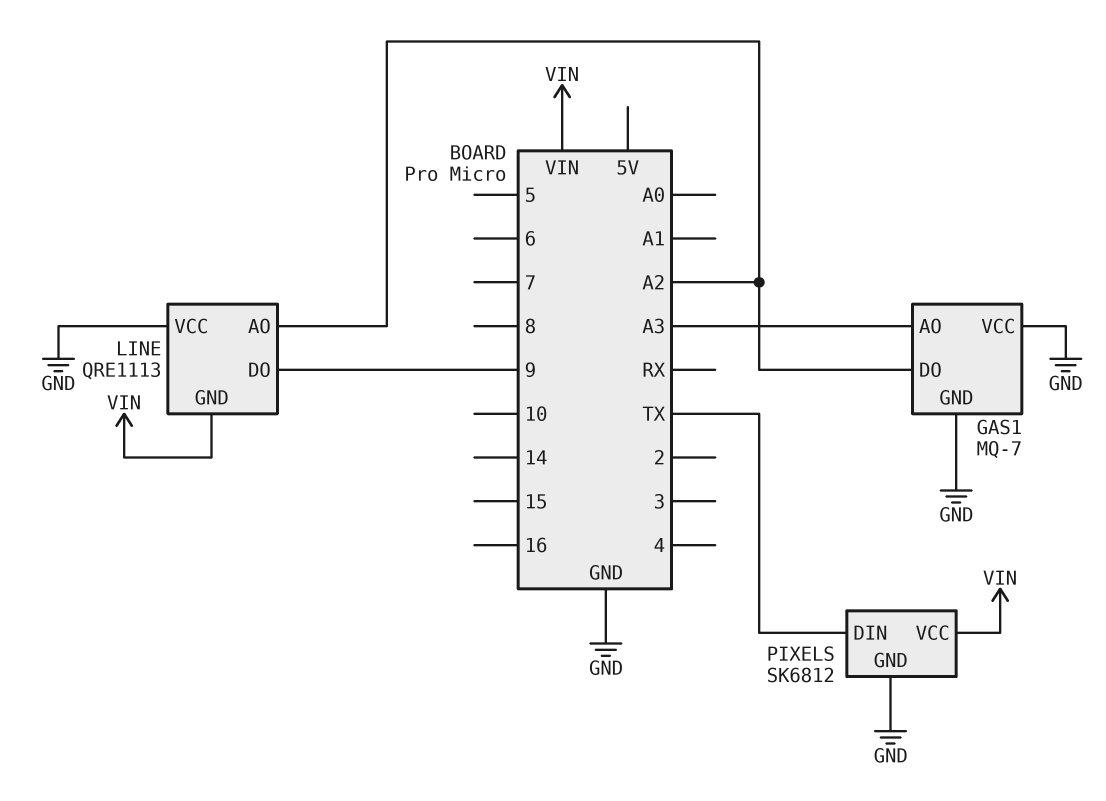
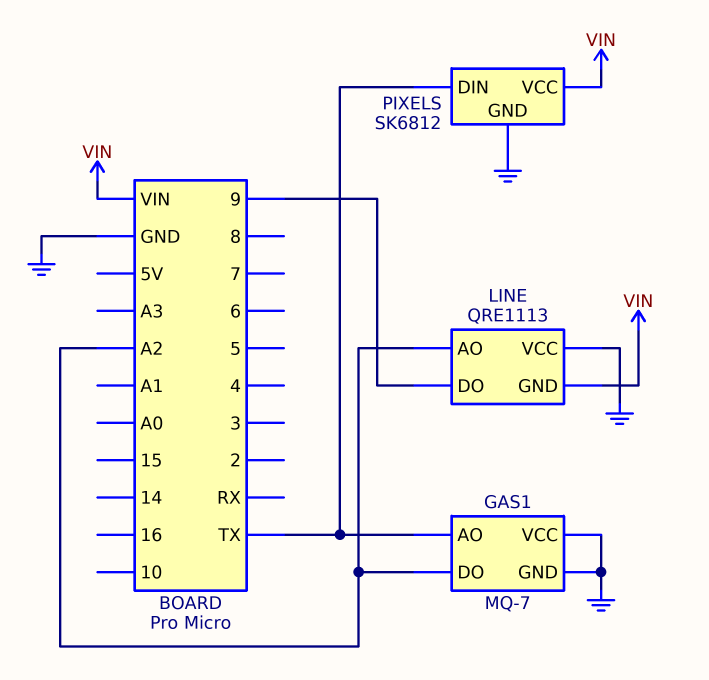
GAS1 pin AO: A3 -> TX

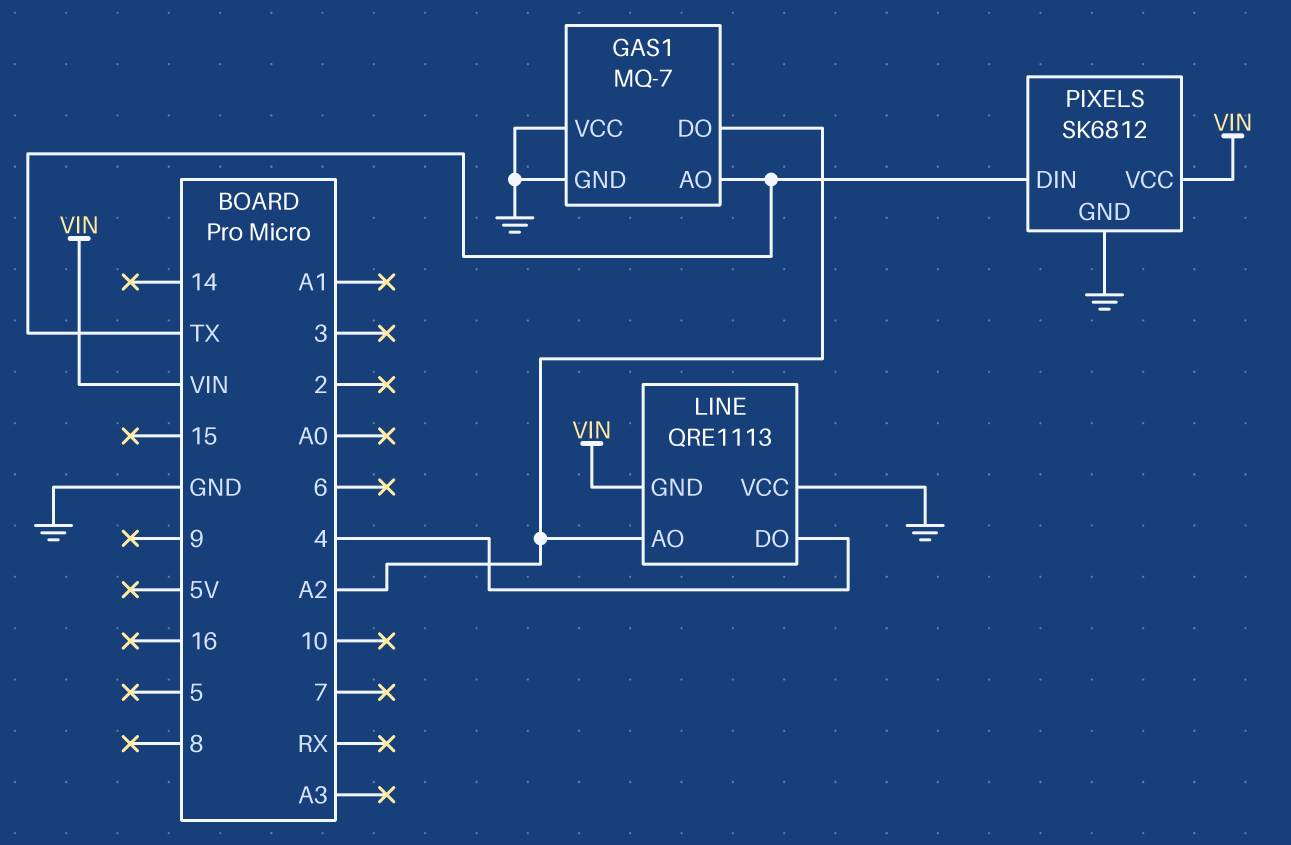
LINE pin DO: 9 -> 4

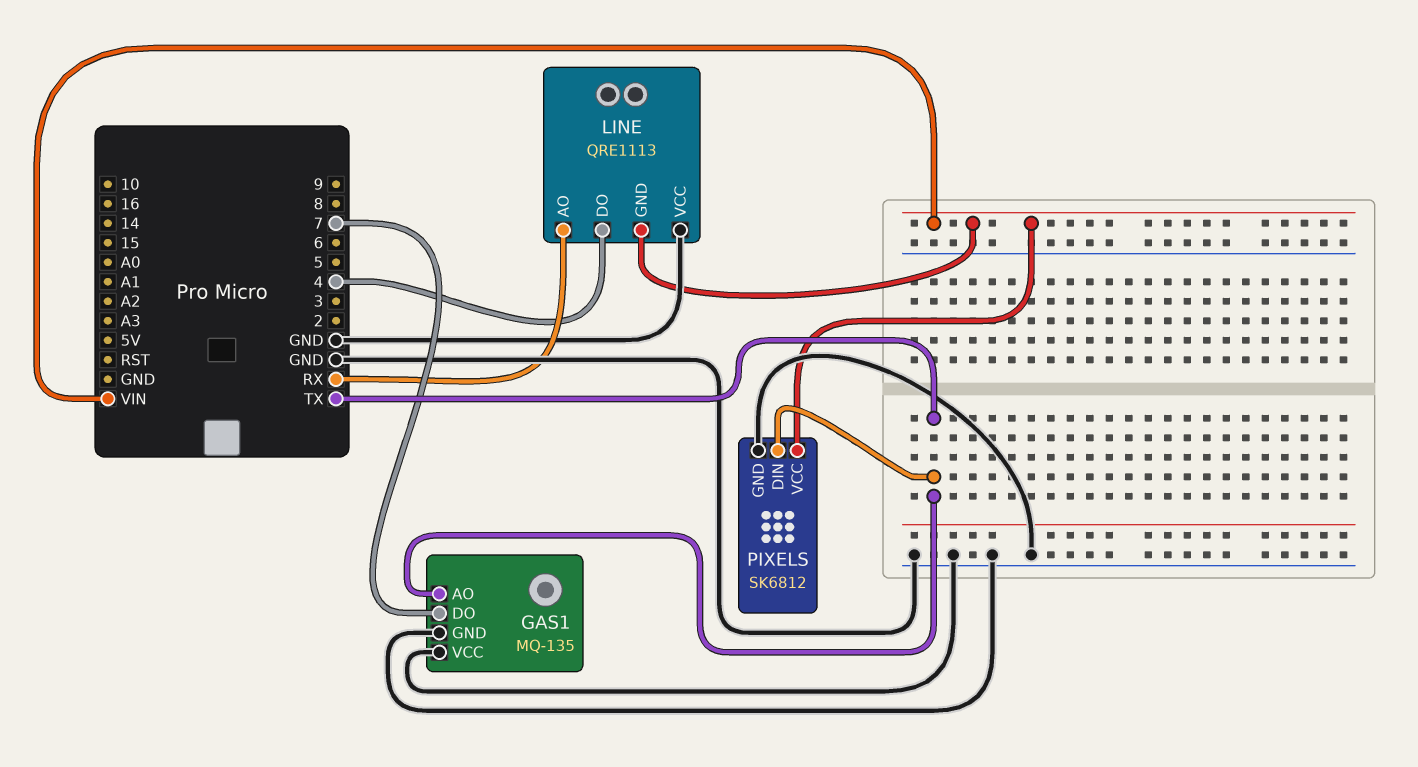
GAS1: MQ-7 -> MQ-135
GAS1 pin DO: A2 -> 7
LINE pin AO: A2 -> RX

